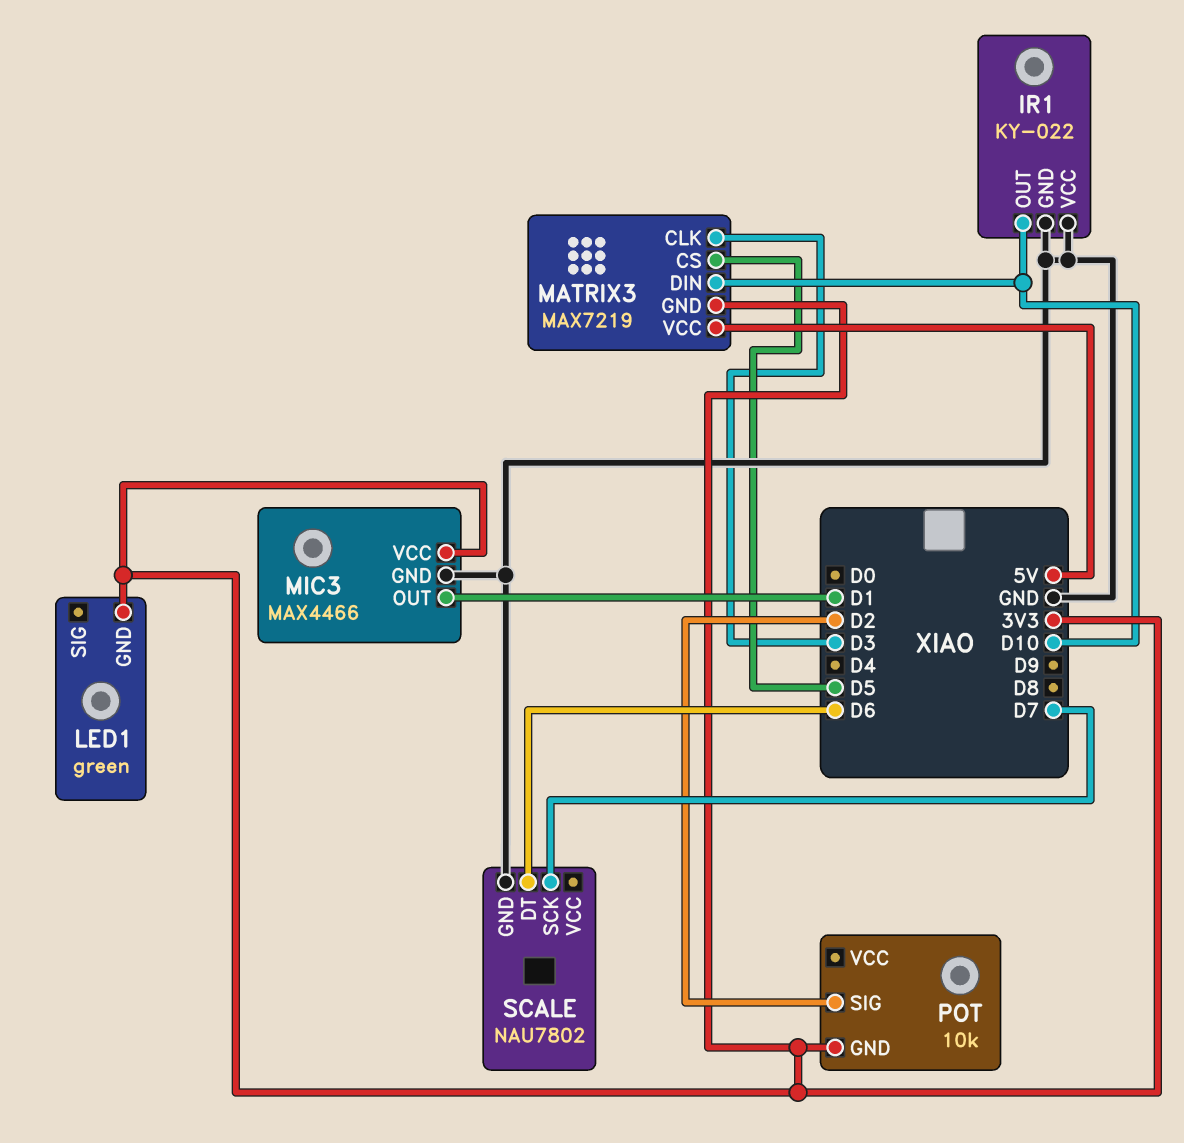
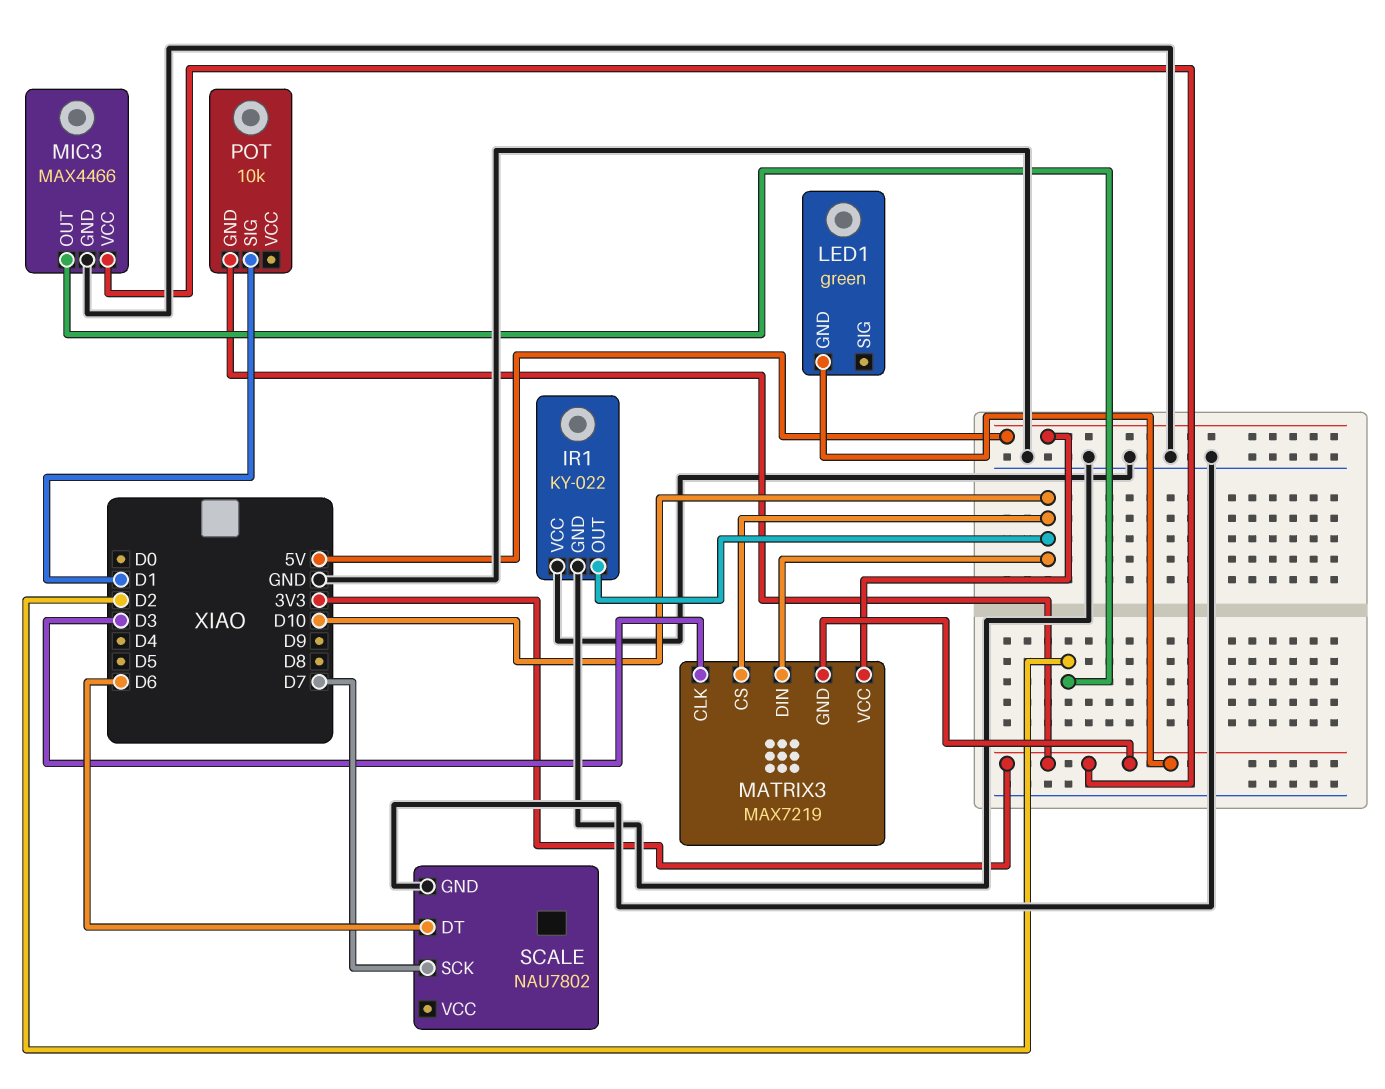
MATRIX3 pin CS: D5 -> D10
MIC3 pin OUT: D1 -> D2
POT pin SIG: D2 -> D1

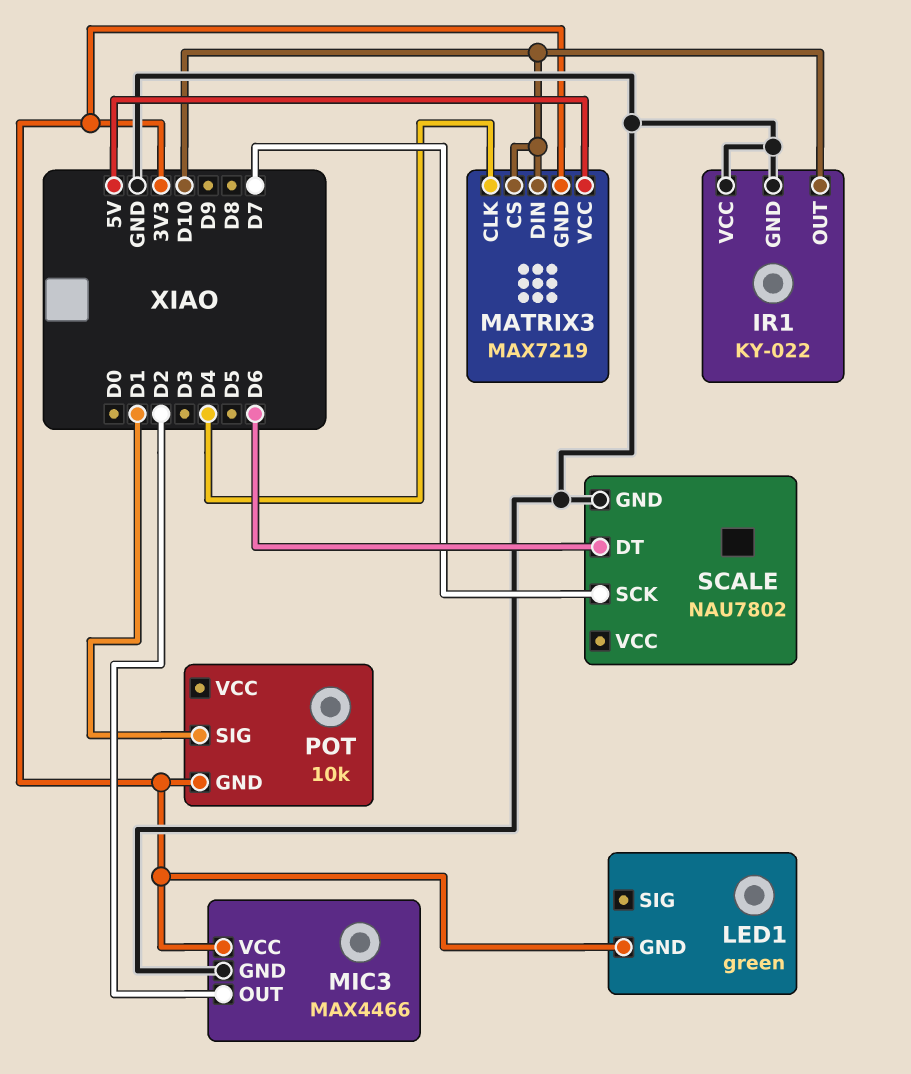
MATRIX3 pin CLK: D3 -> D4

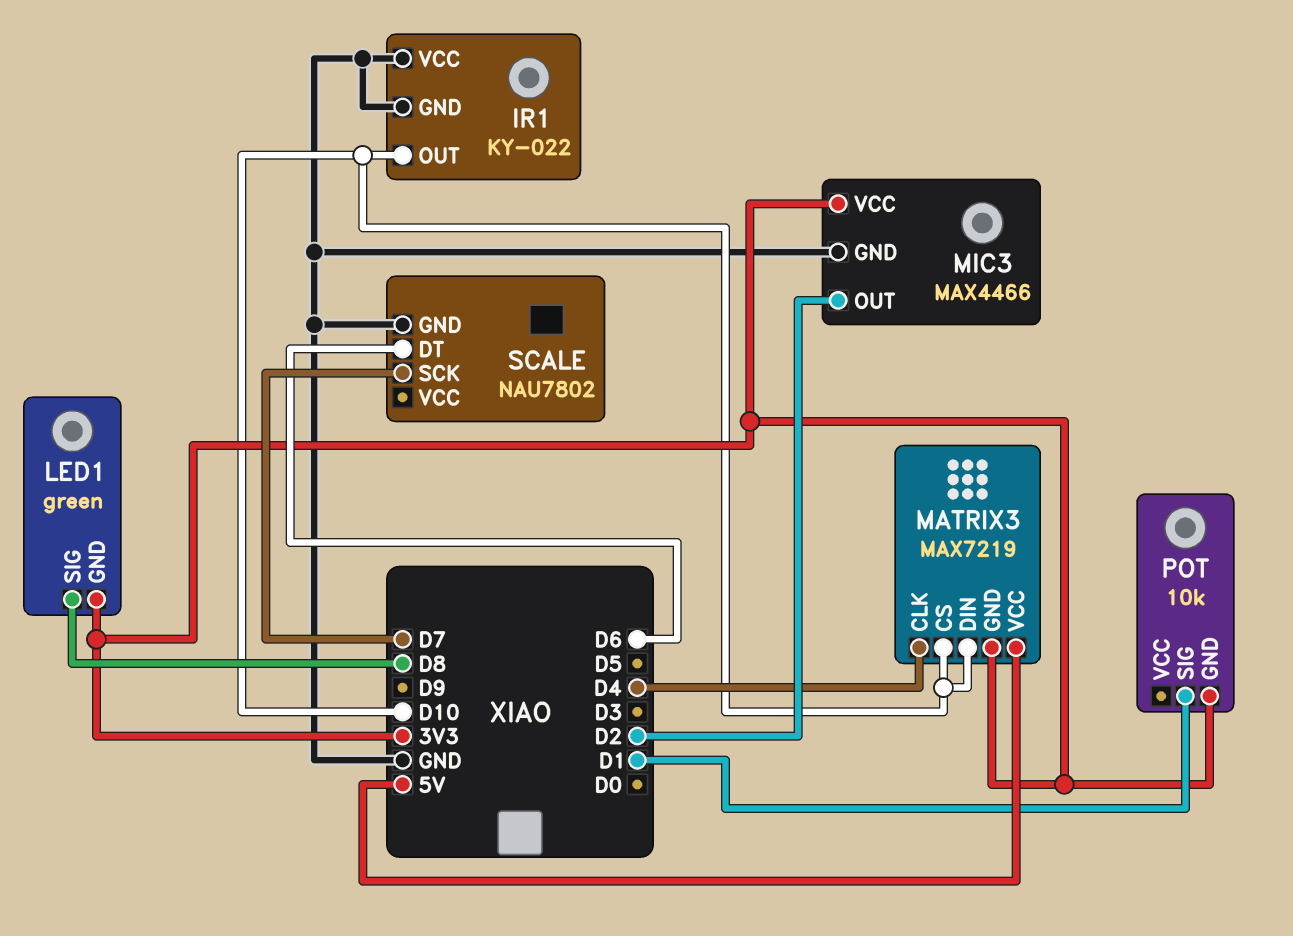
LED1 pin SIG: none -> D8

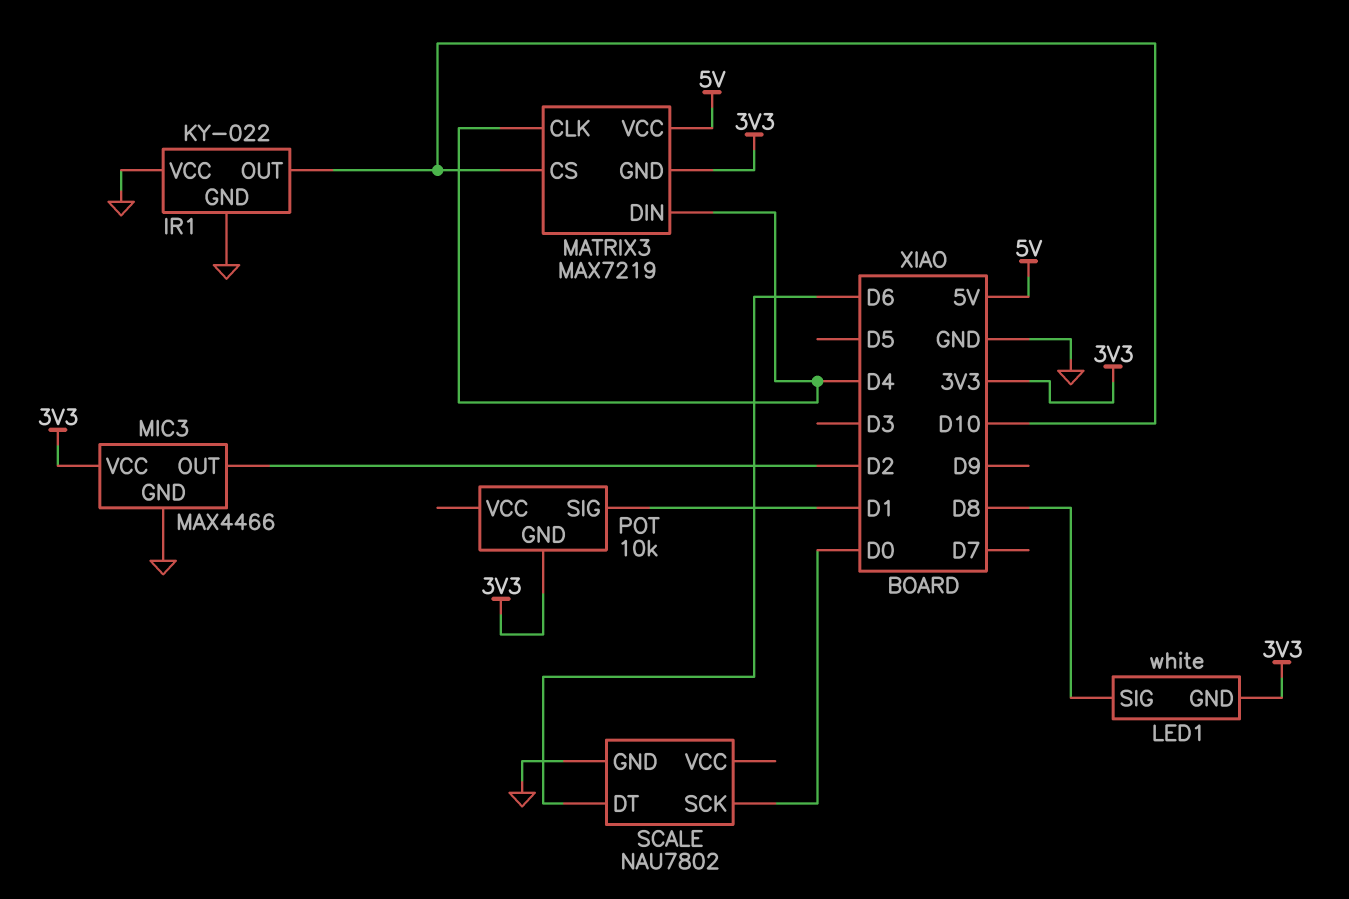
LED1: green -> white
MATRIX3 pin DIN: D10 -> D4
SCALE pin SCK: D7 -> D0

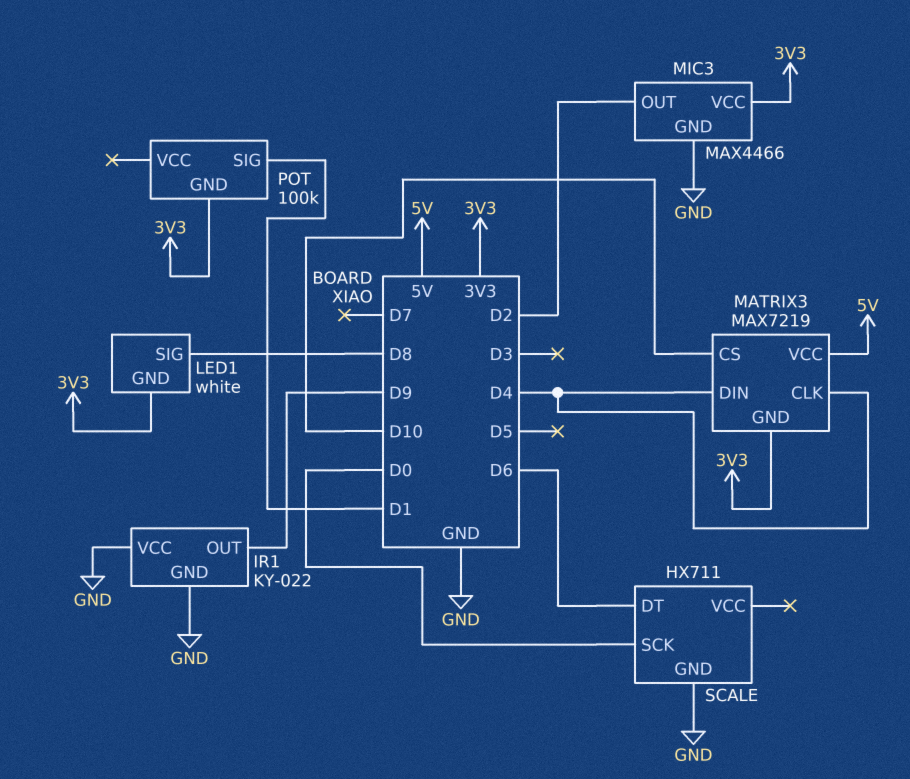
IR1 pin OUT: D10 -> D9
POT: 10k -> 100k
SCALE: NAU7802 -> HX711

